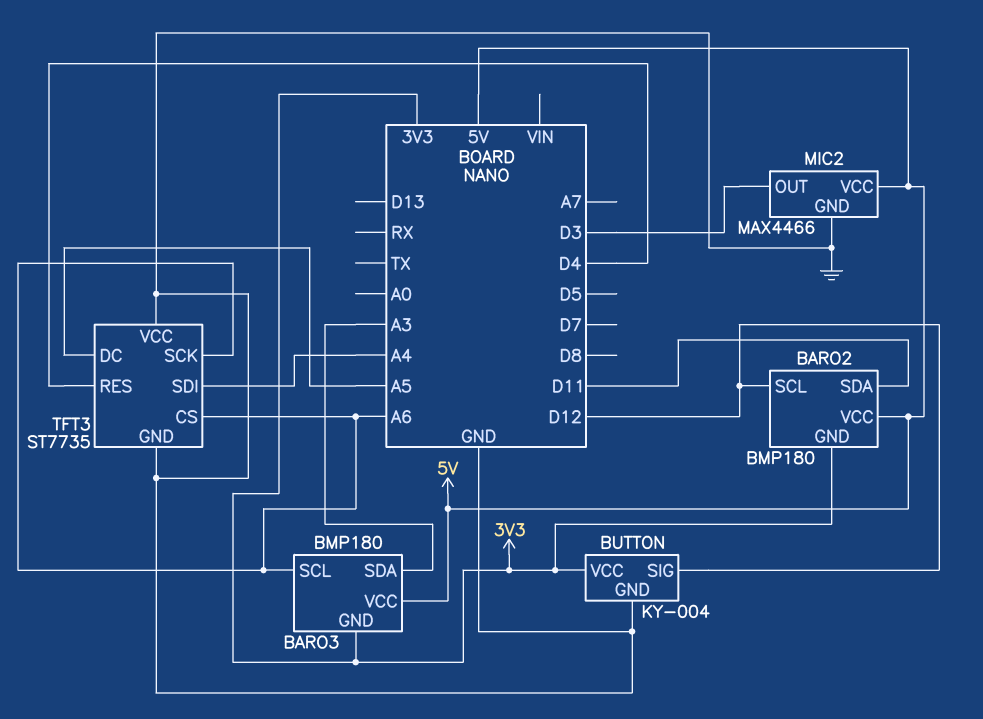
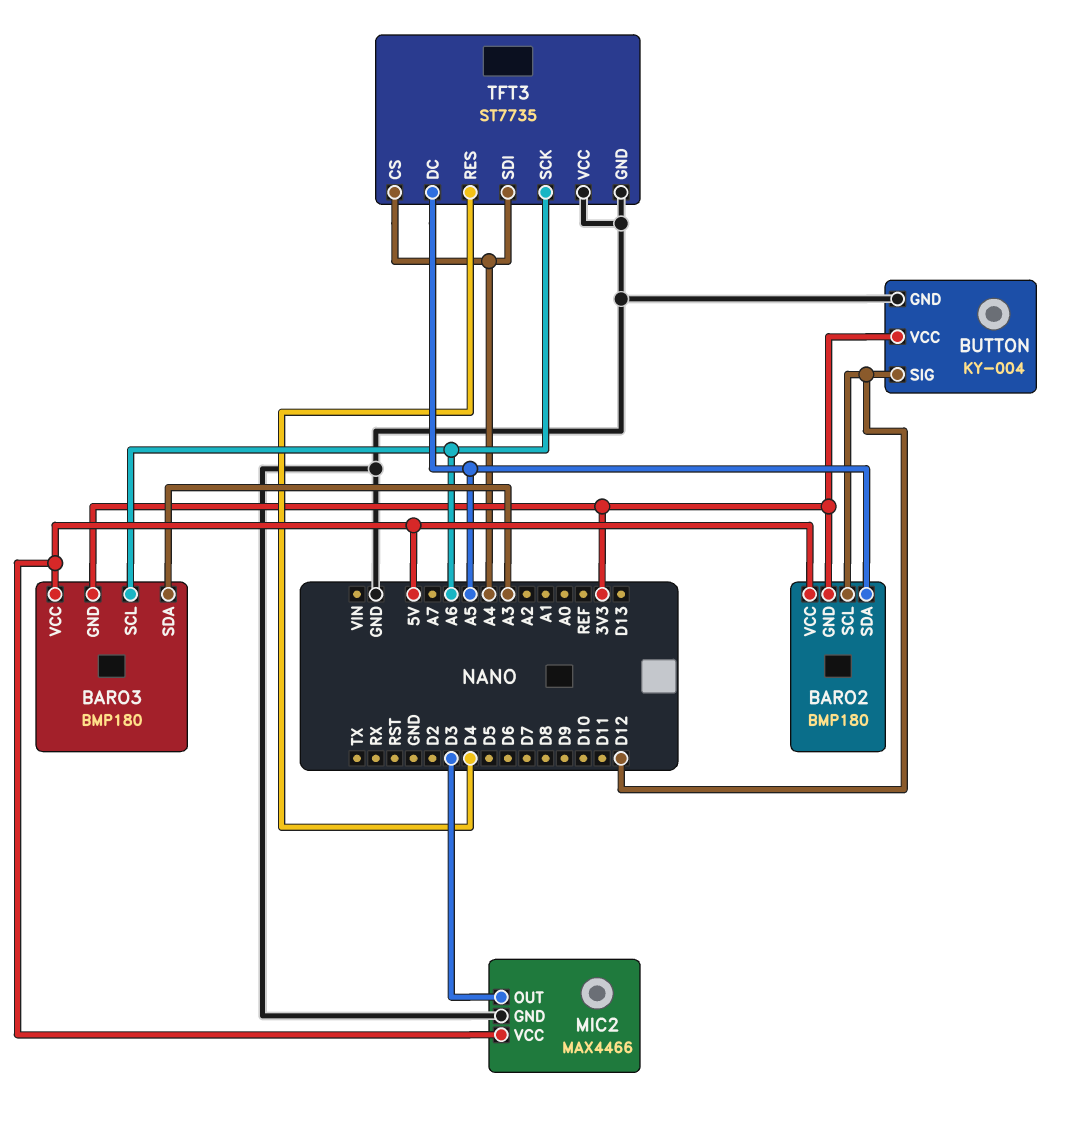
BARO2 pin SDA: D11 -> A5
TFT3 pin CS: A6 -> A4

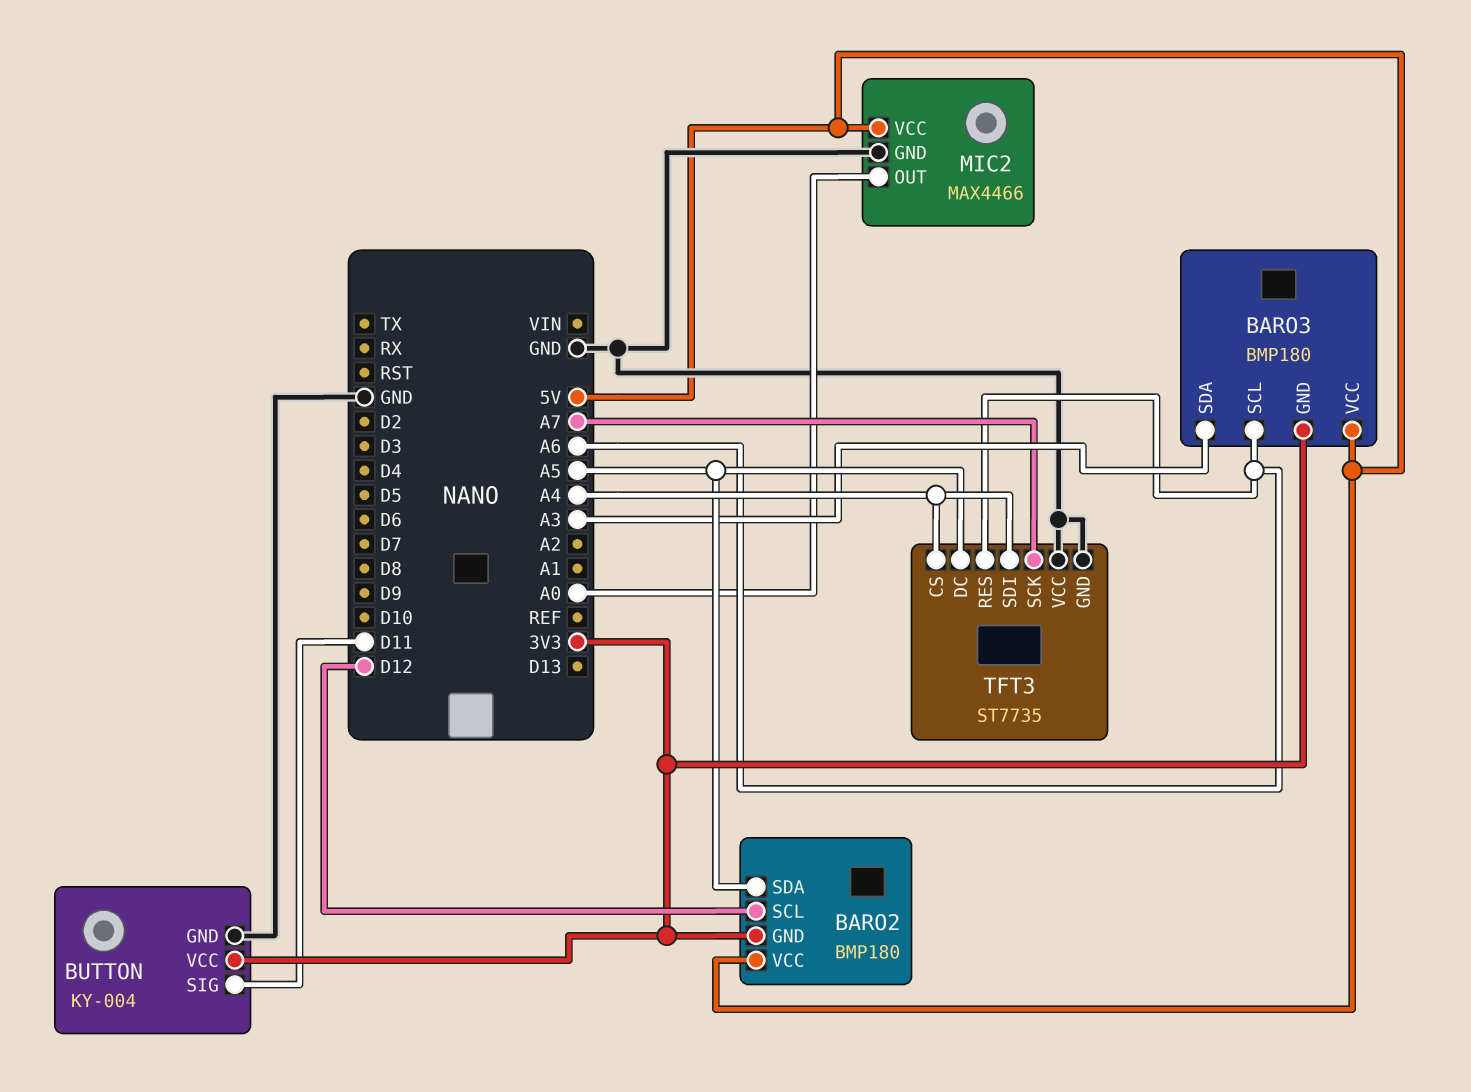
BUTTON pin SIG: D12 -> D11
MIC2 pin OUT: D3 -> A0
TFT3 pin RES: D4 -> A6
TFT3 pin SCK: A6 -> A7

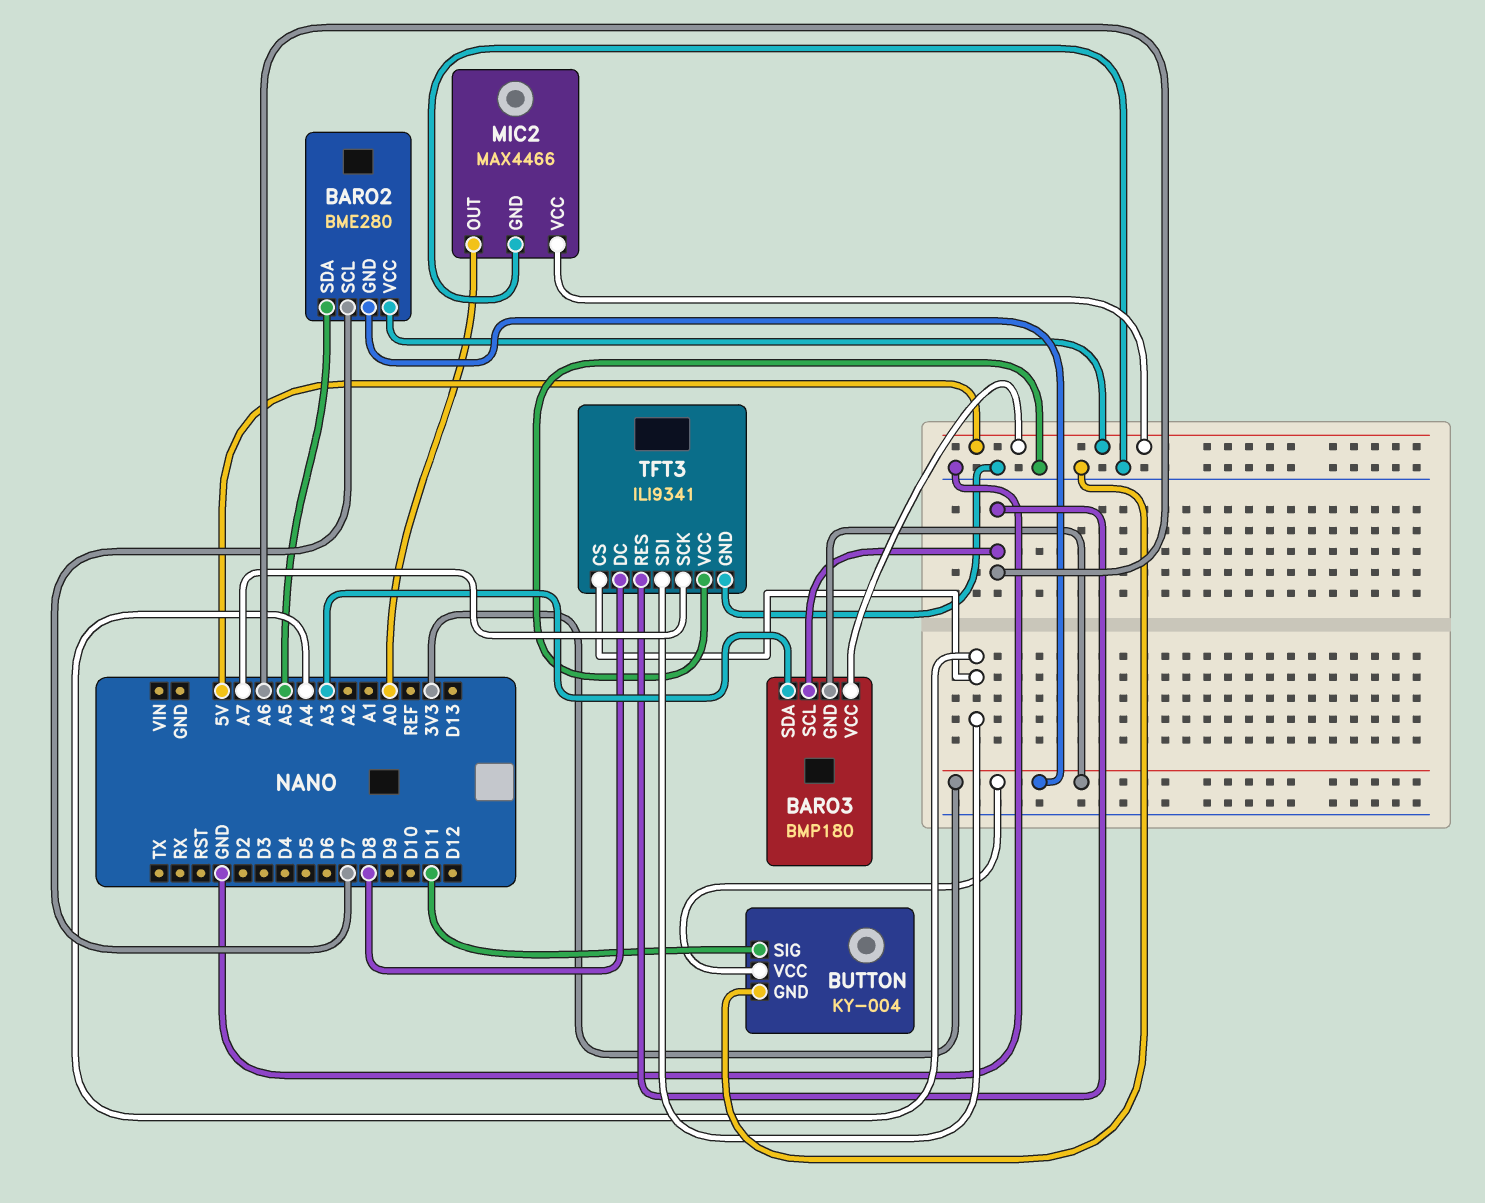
BARO2: BMP180 -> BME280
BARO2 pin SCL: D12 -> D7
TFT3: ST7735 -> ILI9341
TFT3 pin DC: A5 -> D8

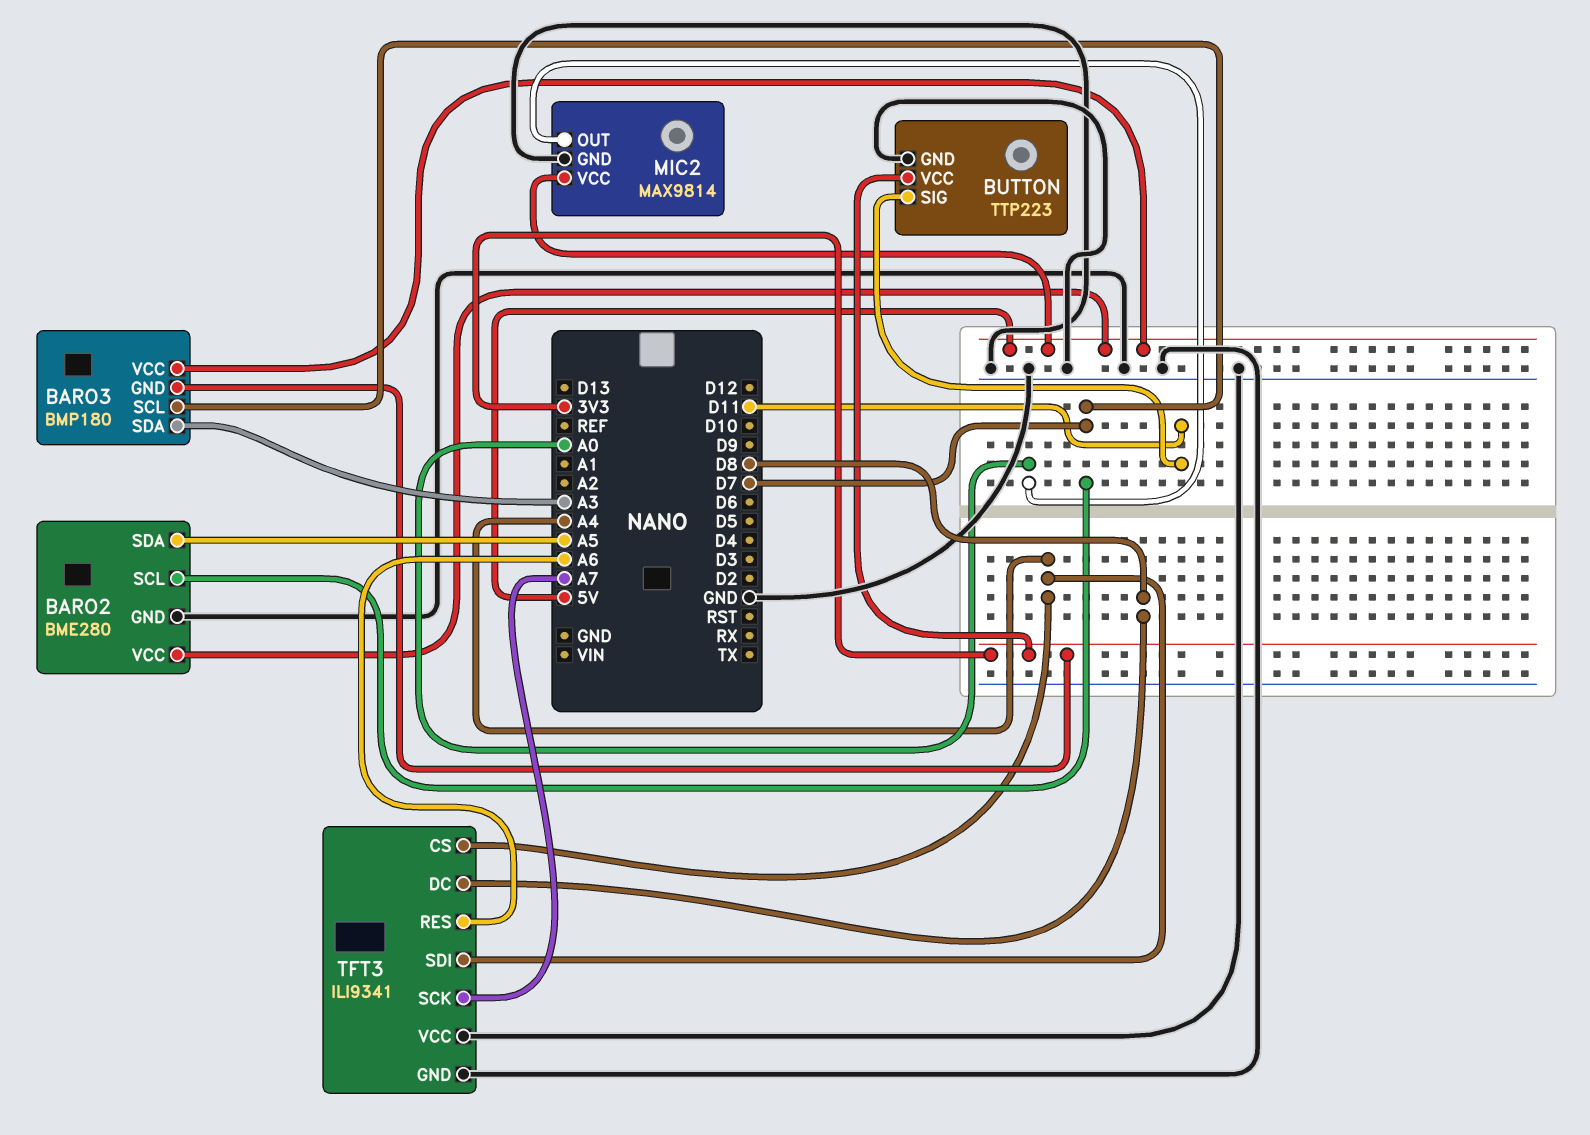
BARO2 pin GND: 3V3 -> GND
BARO3 pin SCL: A6 -> D7
BUTTON: KY-004 -> TTP223
MIC2: MAX4466 -> MAX9814

